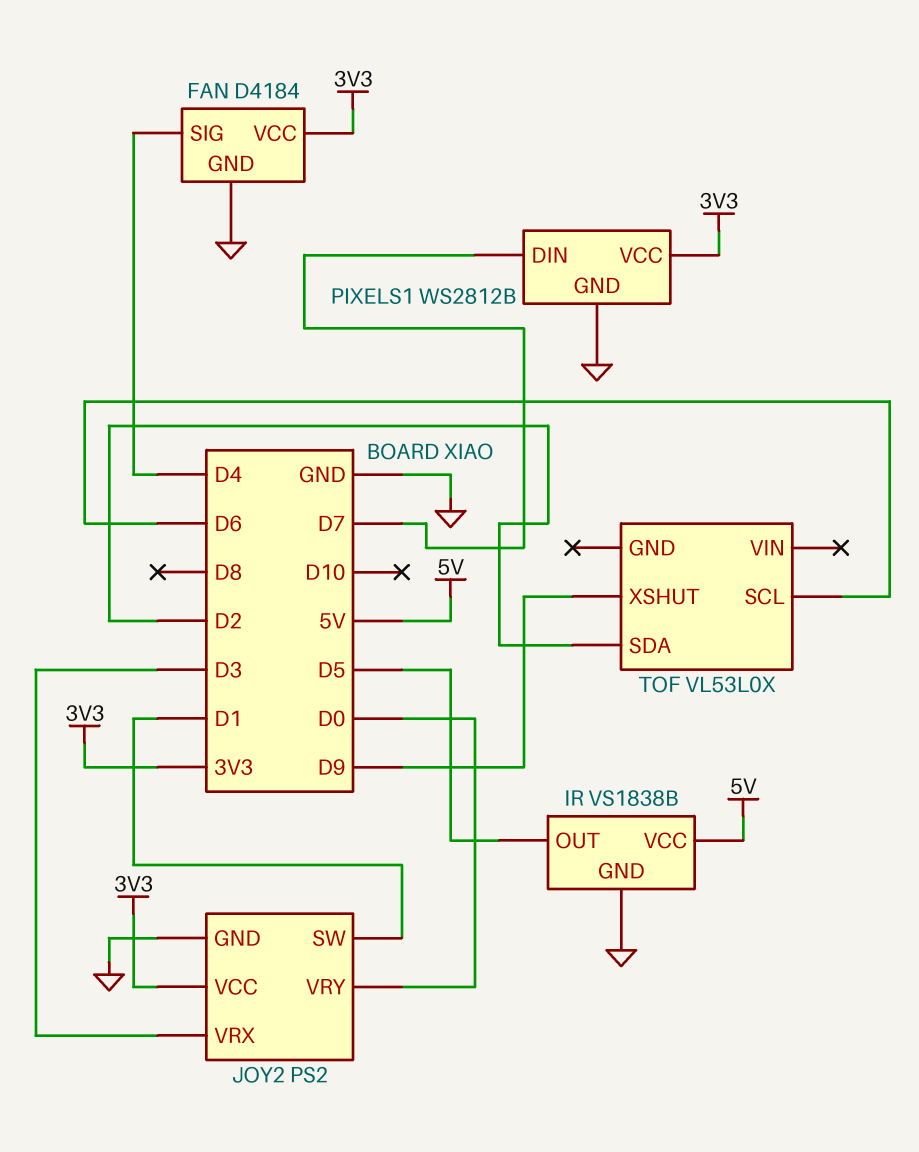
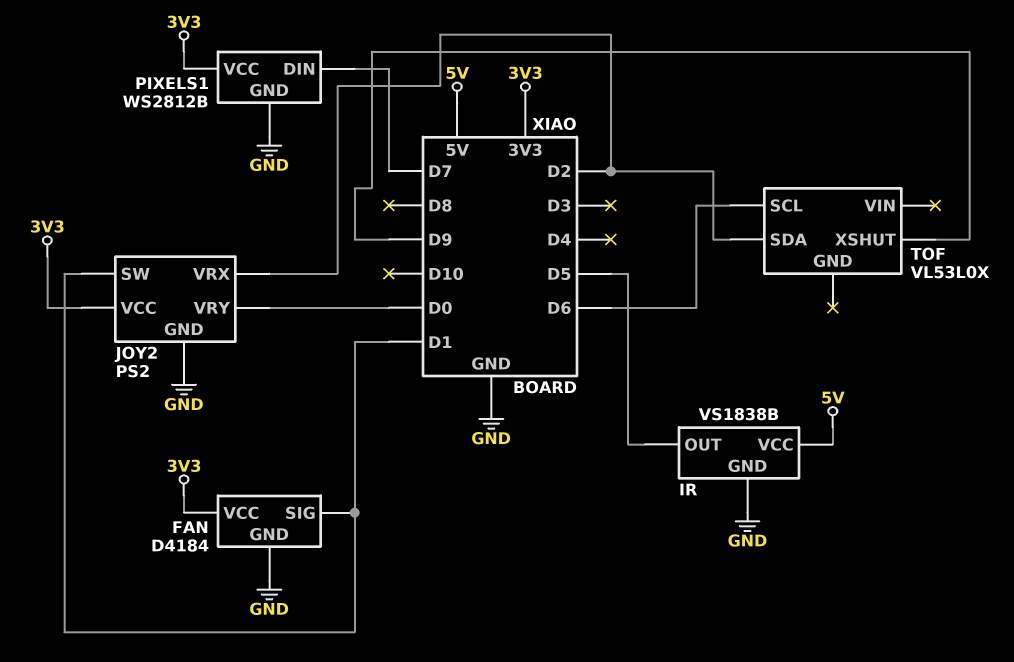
FAN pin SIG: D4 -> D1
JOY2 pin VRX: D3 -> D2

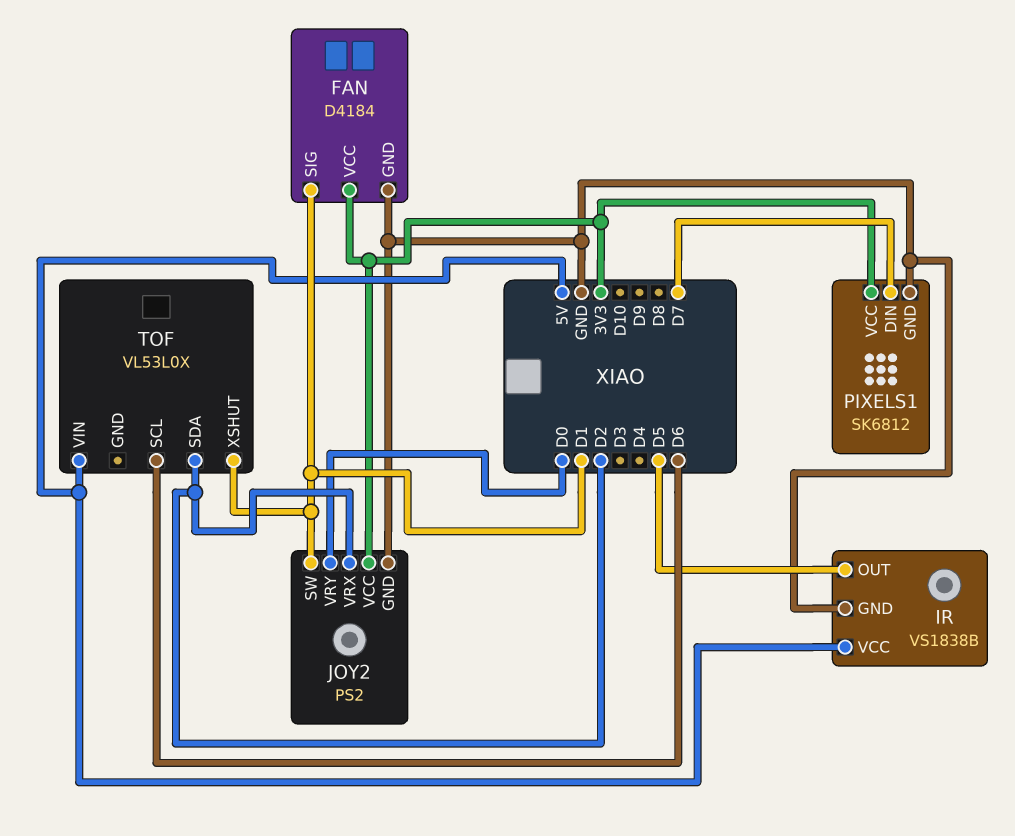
PIXELS1: WS2812B -> SK6812
TOF pin VIN: none -> 5V
TOF pin XSHUT: D9 -> D1

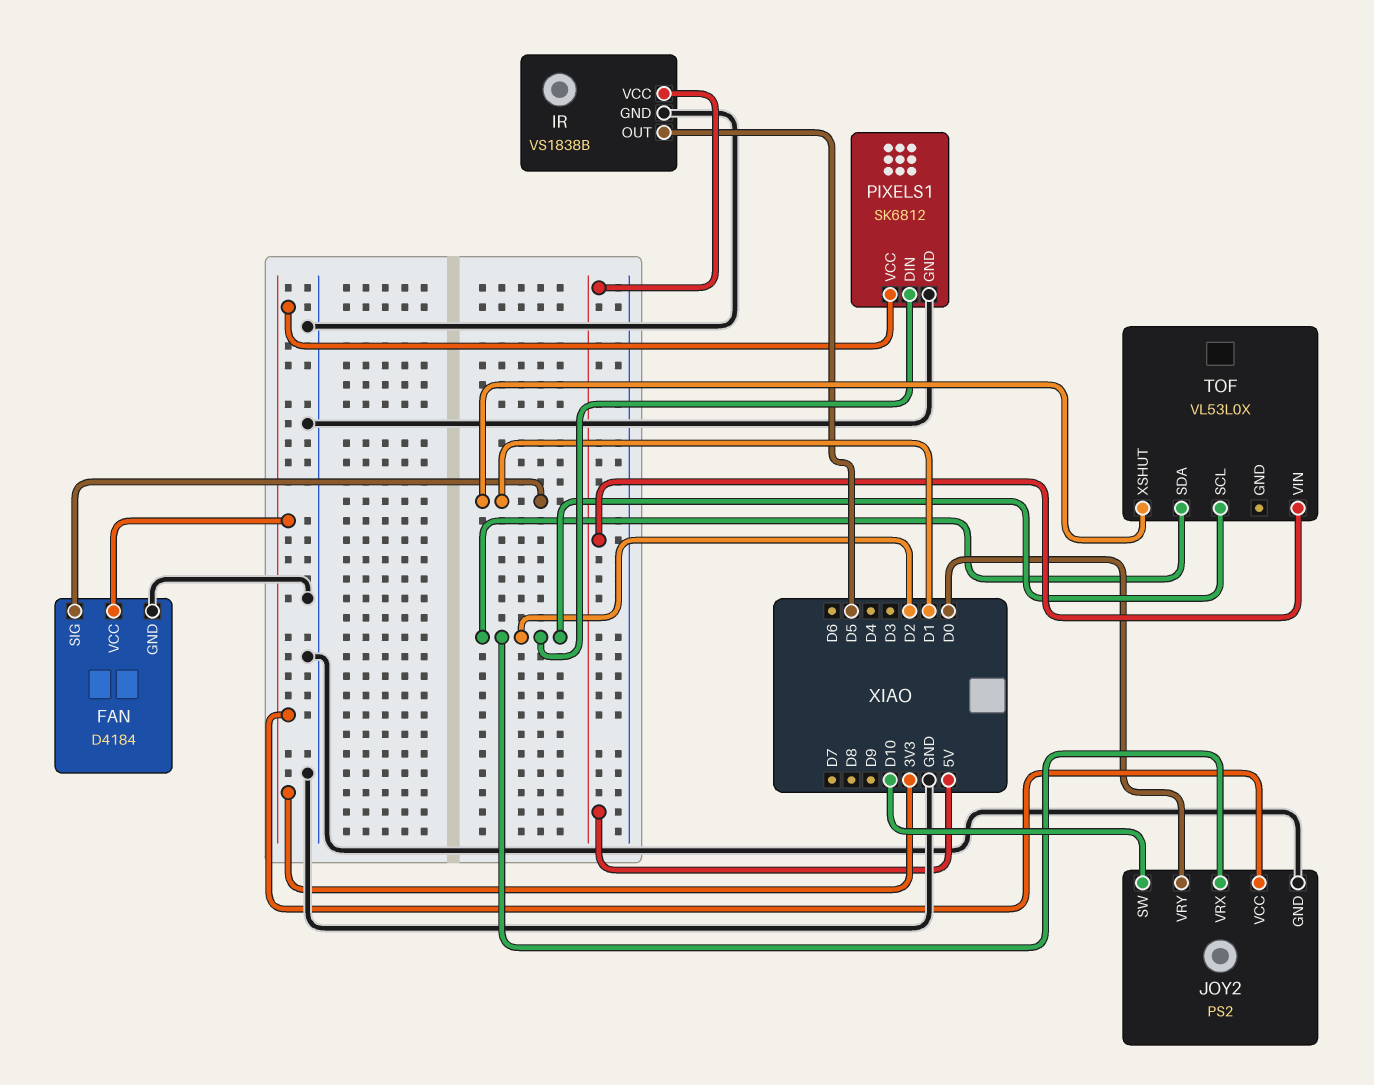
JOY2 pin SW: D1 -> D10
PIXELS1 pin DIN: D7 -> D2
TOF pin SCL: D6 -> D2

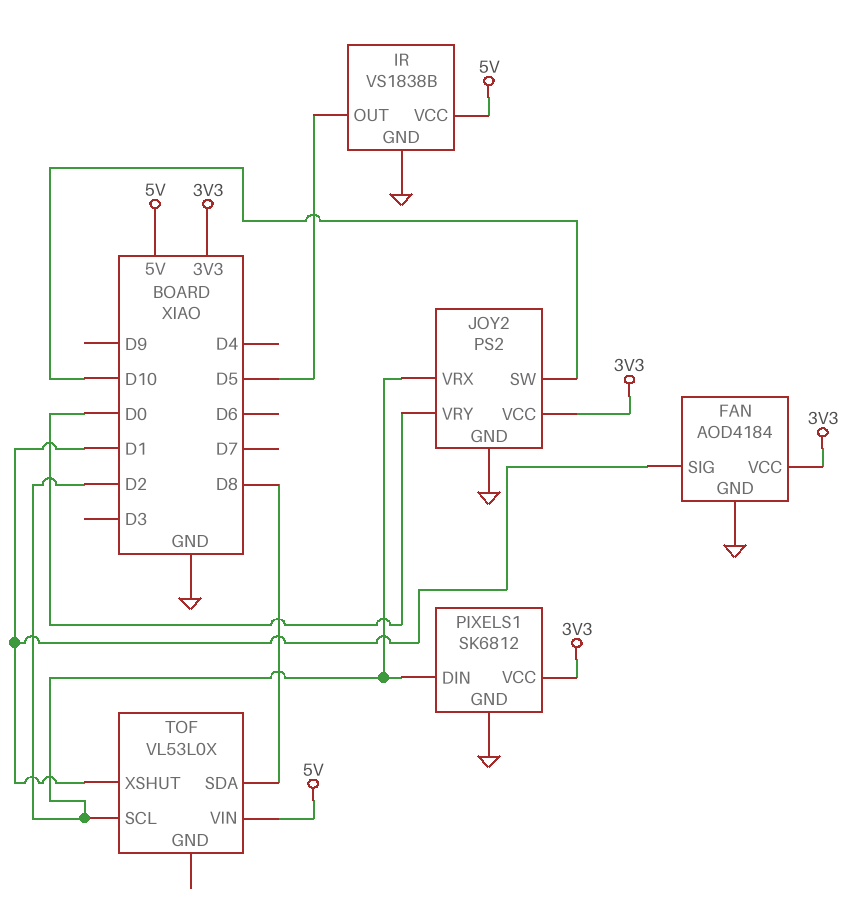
FAN: D4184 -> AOD4184
TOF pin SDA: D2 -> D8

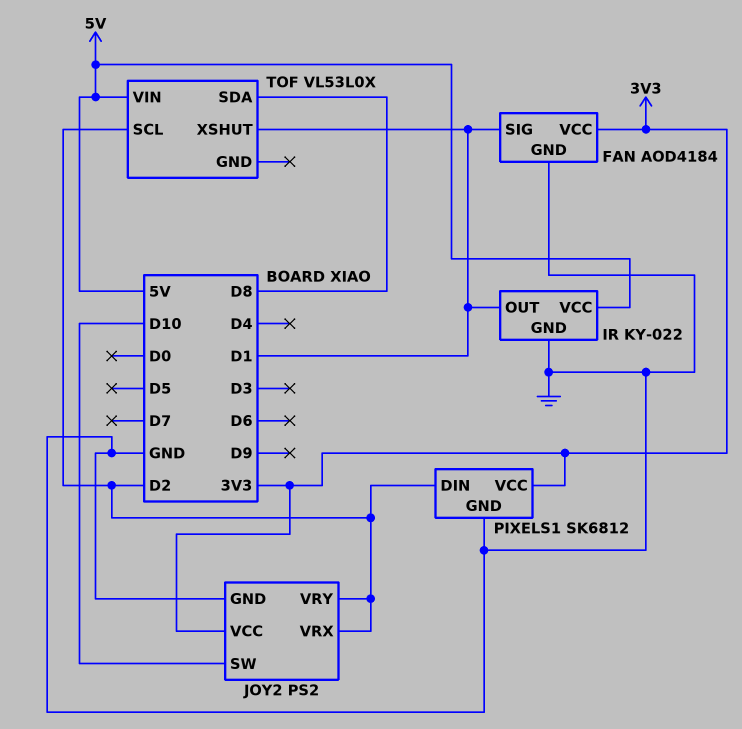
IR: VS1838B -> KY-022
IR pin OUT: D5 -> D1
JOY2 pin VRY: D0 -> D2

